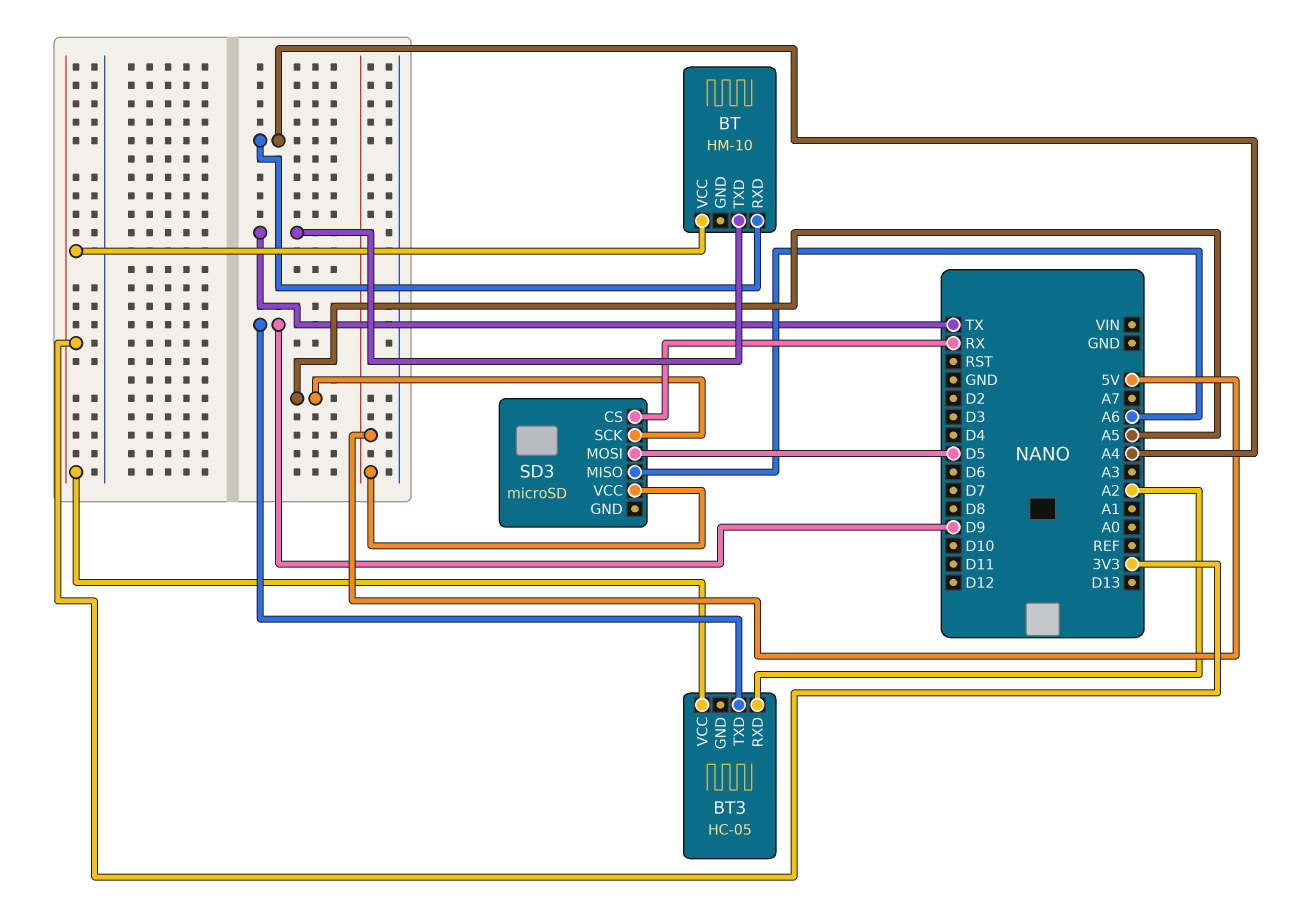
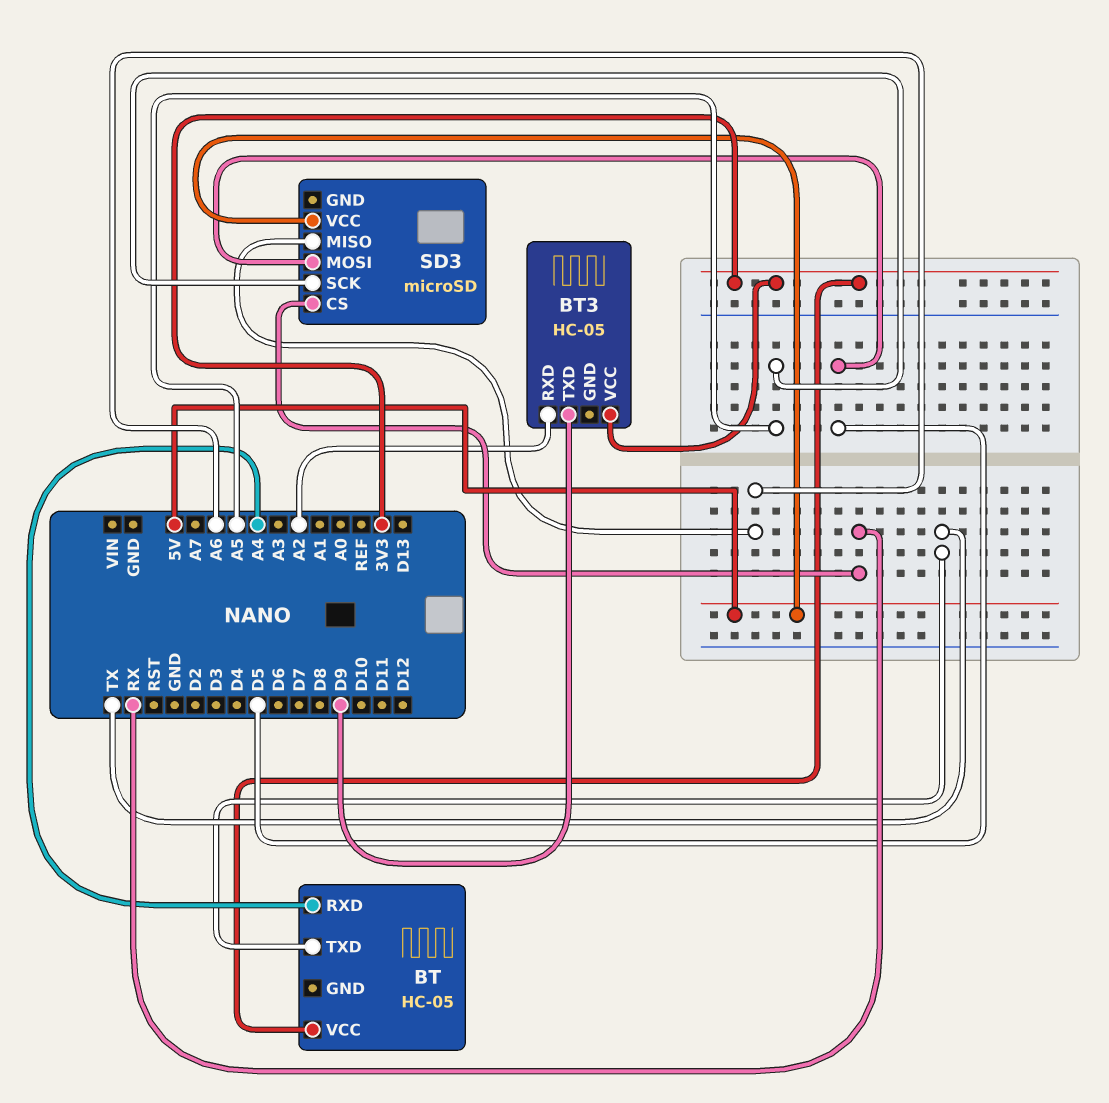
BT: HM-10 -> HC-05

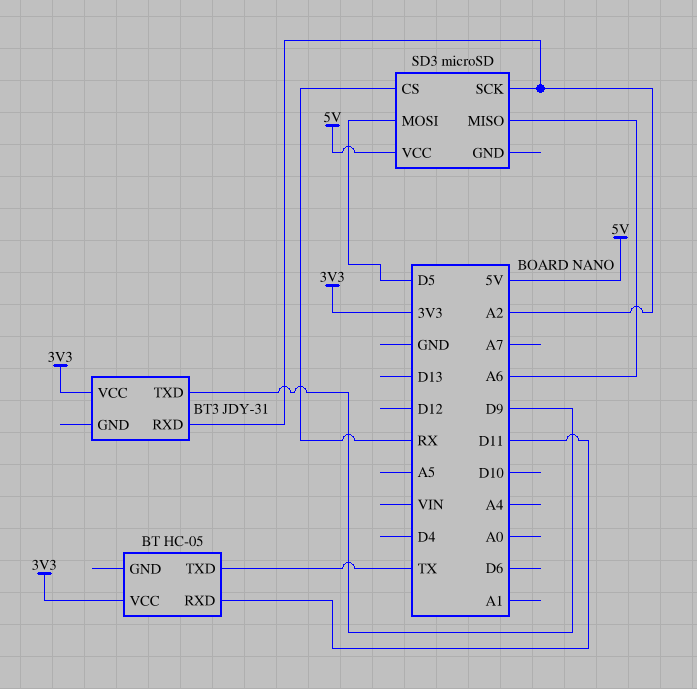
BT pin RXD: A4 -> D11
BT3: HC-05 -> JDY-31
SD3 pin SCK: A5 -> A2

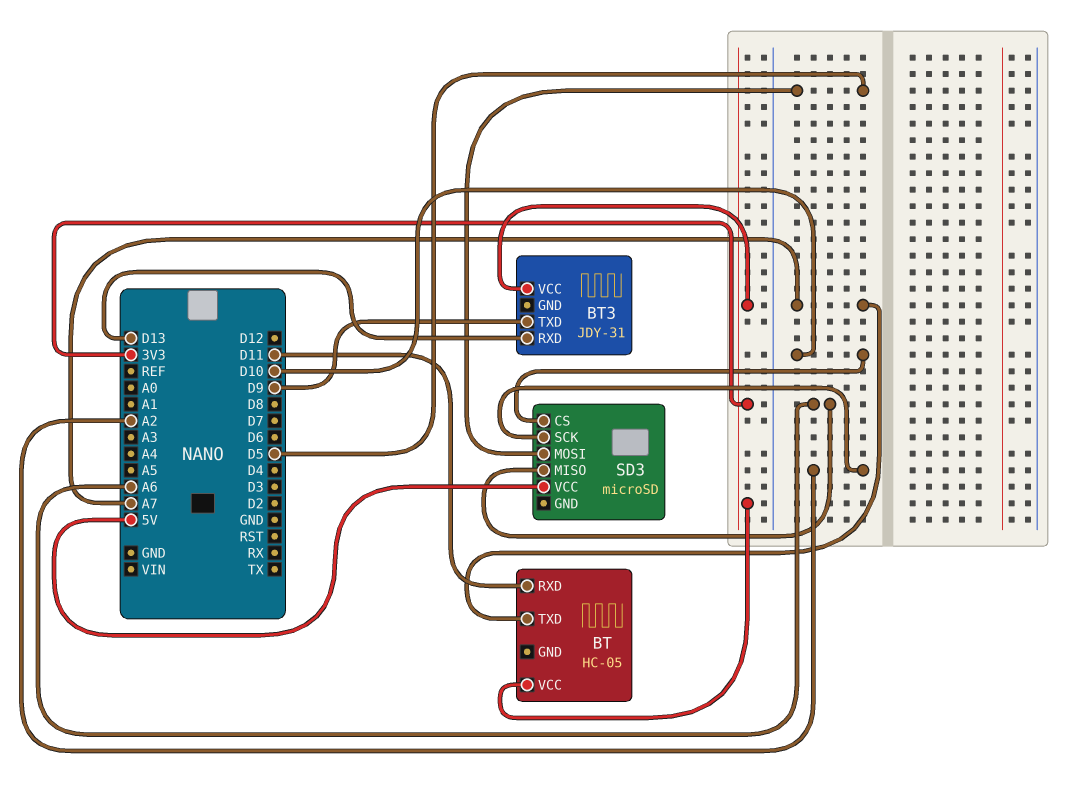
BT pin TXD: TX -> A7
BT3 pin RXD: A2 -> D13
SD3 pin CS: RX -> D10

